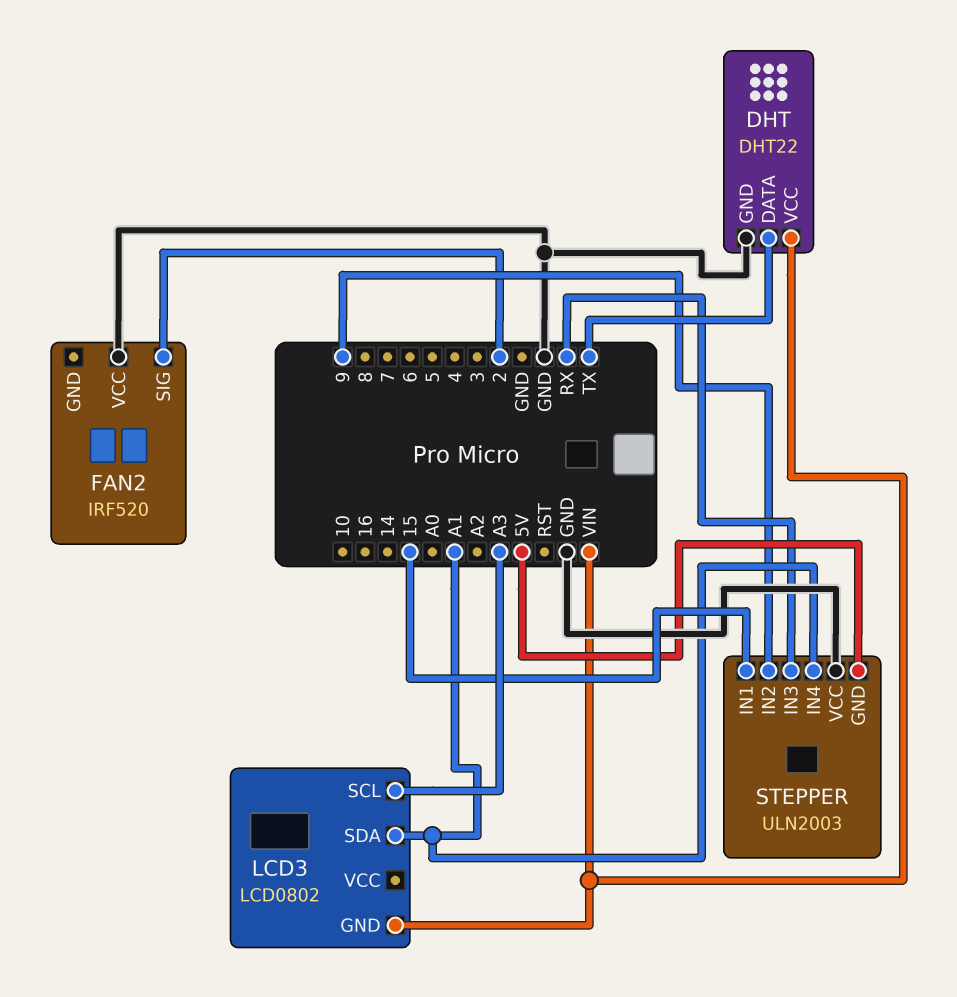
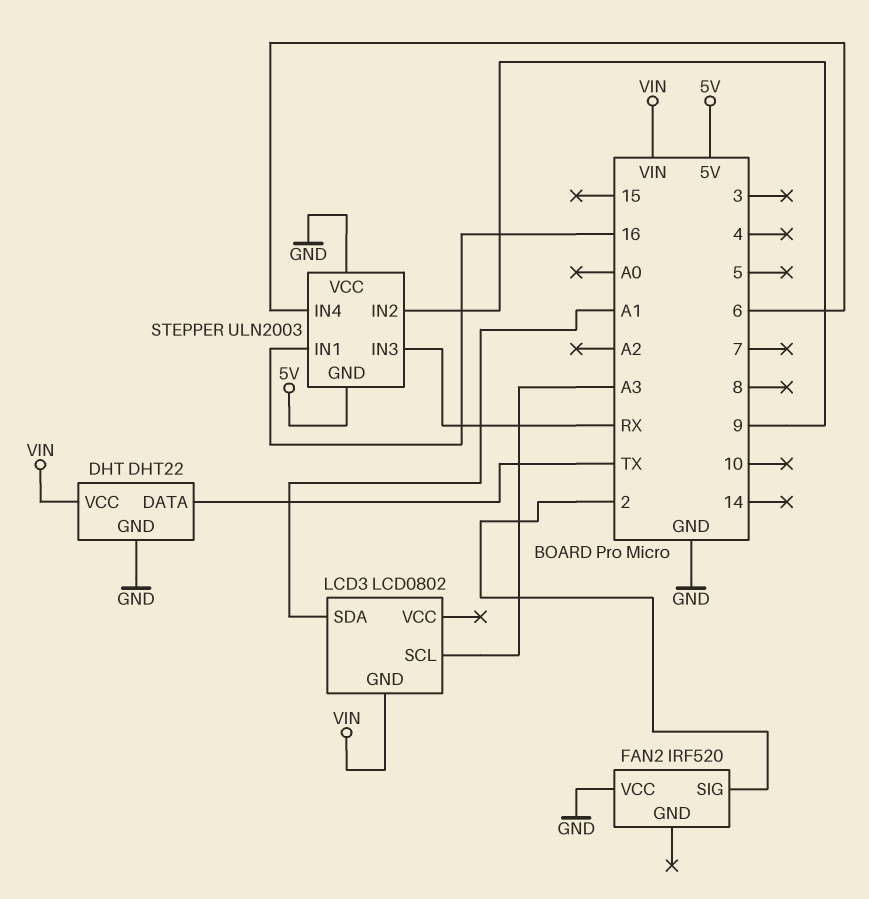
STEPPER pin IN1: 15 -> 16
STEPPER pin IN4: A1 -> 6

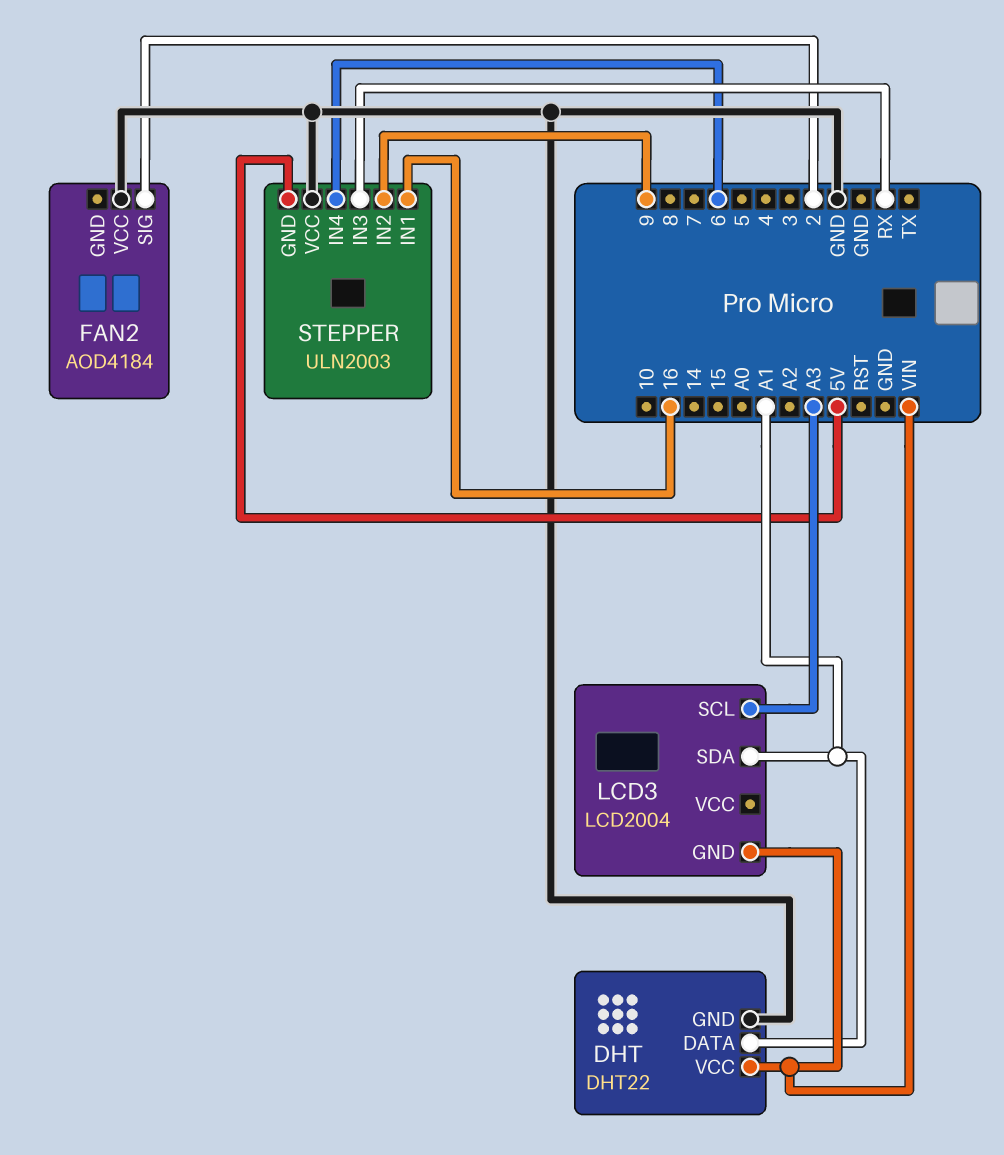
DHT pin DATA: TX -> A1
FAN2: IRF520 -> AOD4184
LCD3: LCD0802 -> LCD2004

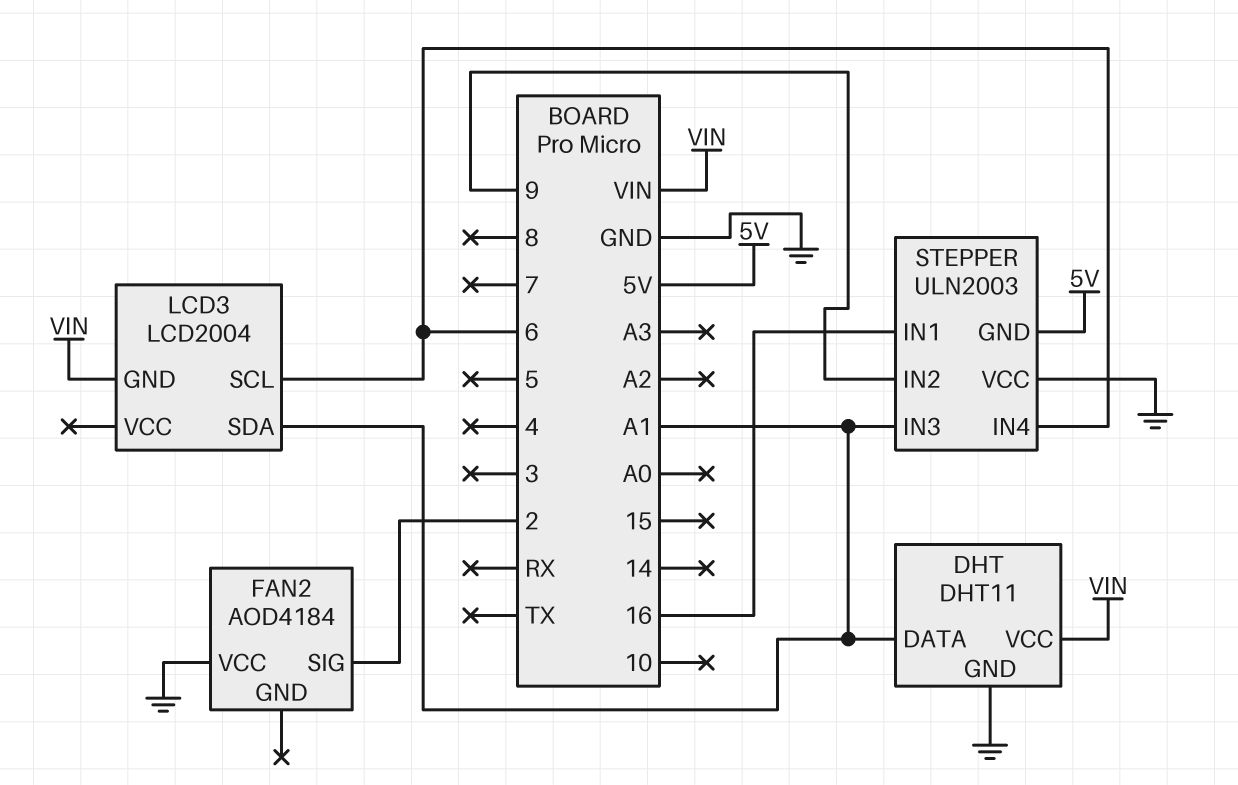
DHT: DHT22 -> DHT11
LCD3 pin SCL: A3 -> 6
STEPPER pin IN3: RX -> A1

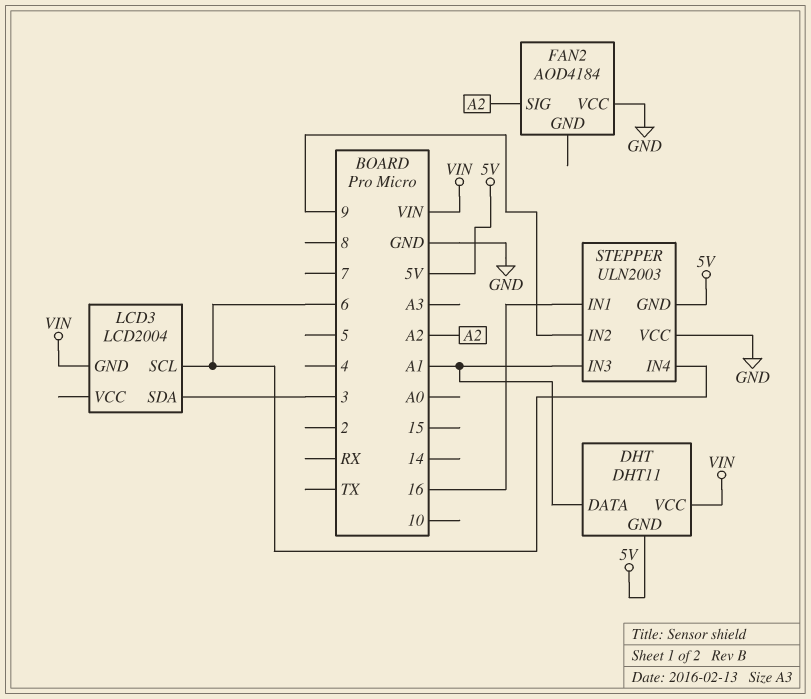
DHT pin GND: GND -> 5V
FAN2 pin SIG: 2 -> A2
LCD3 pin SDA: A1 -> 3

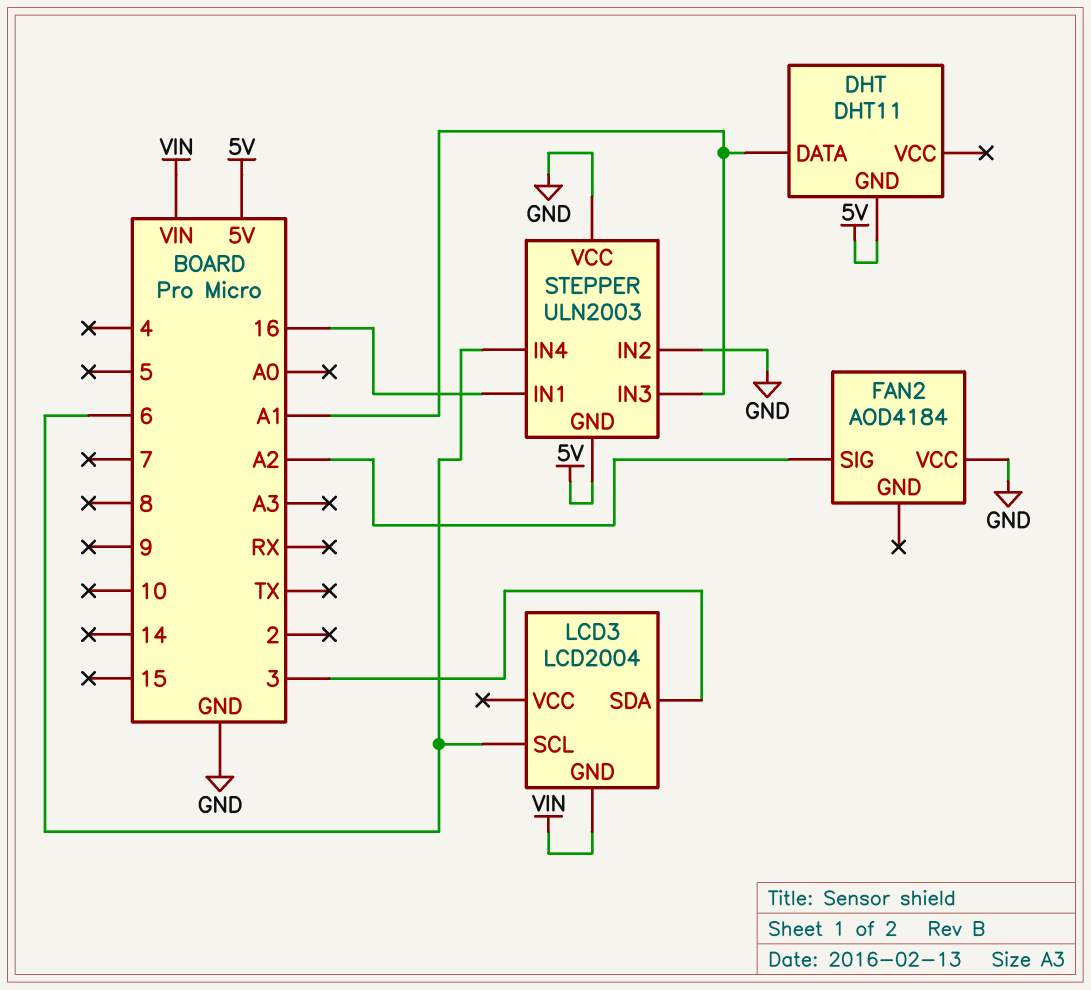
DHT pin VCC: VIN -> none
STEPPER pin IN2: 9 -> GND

